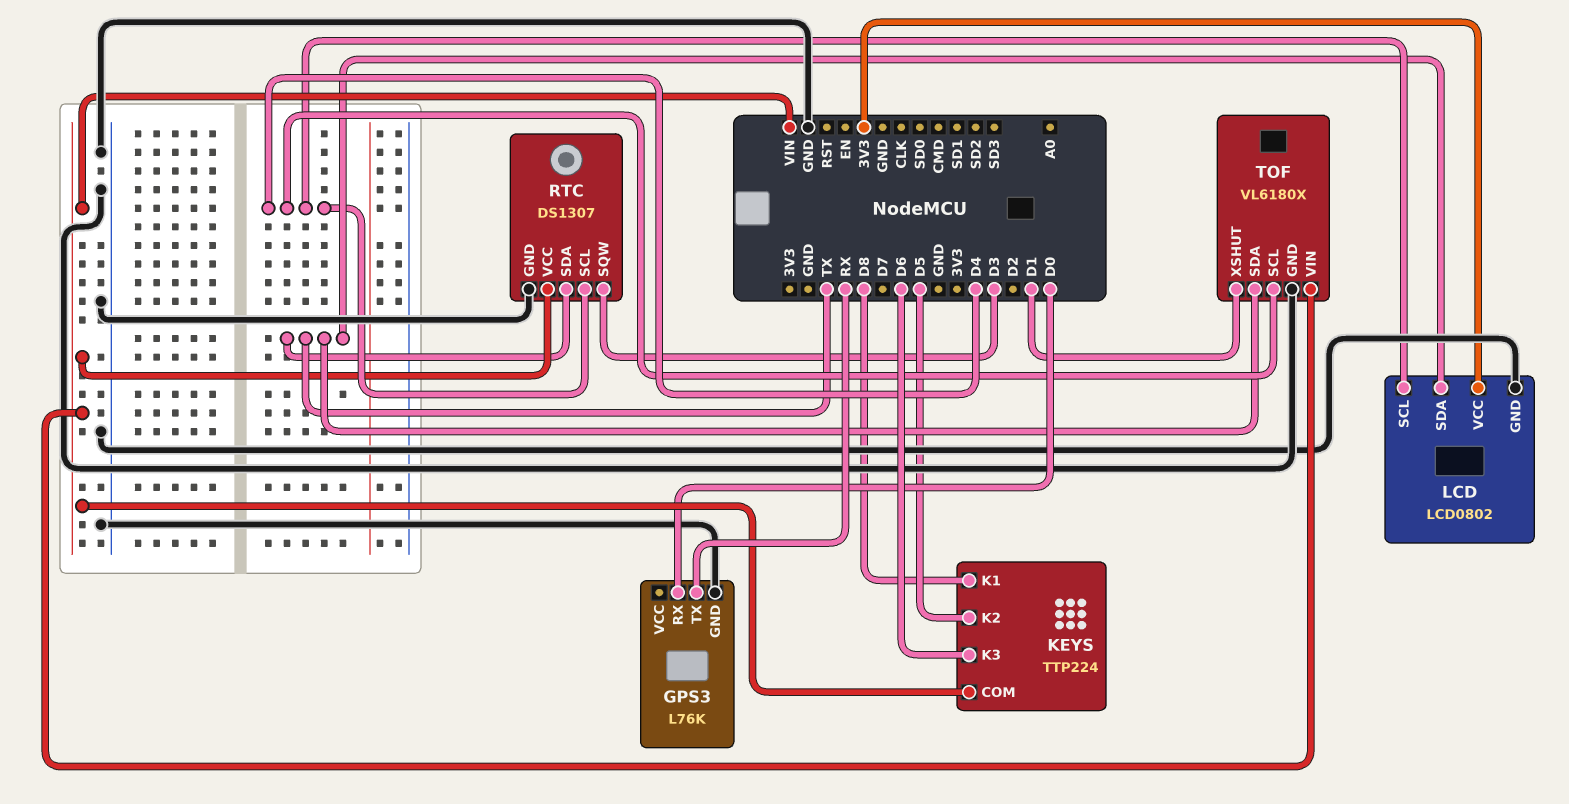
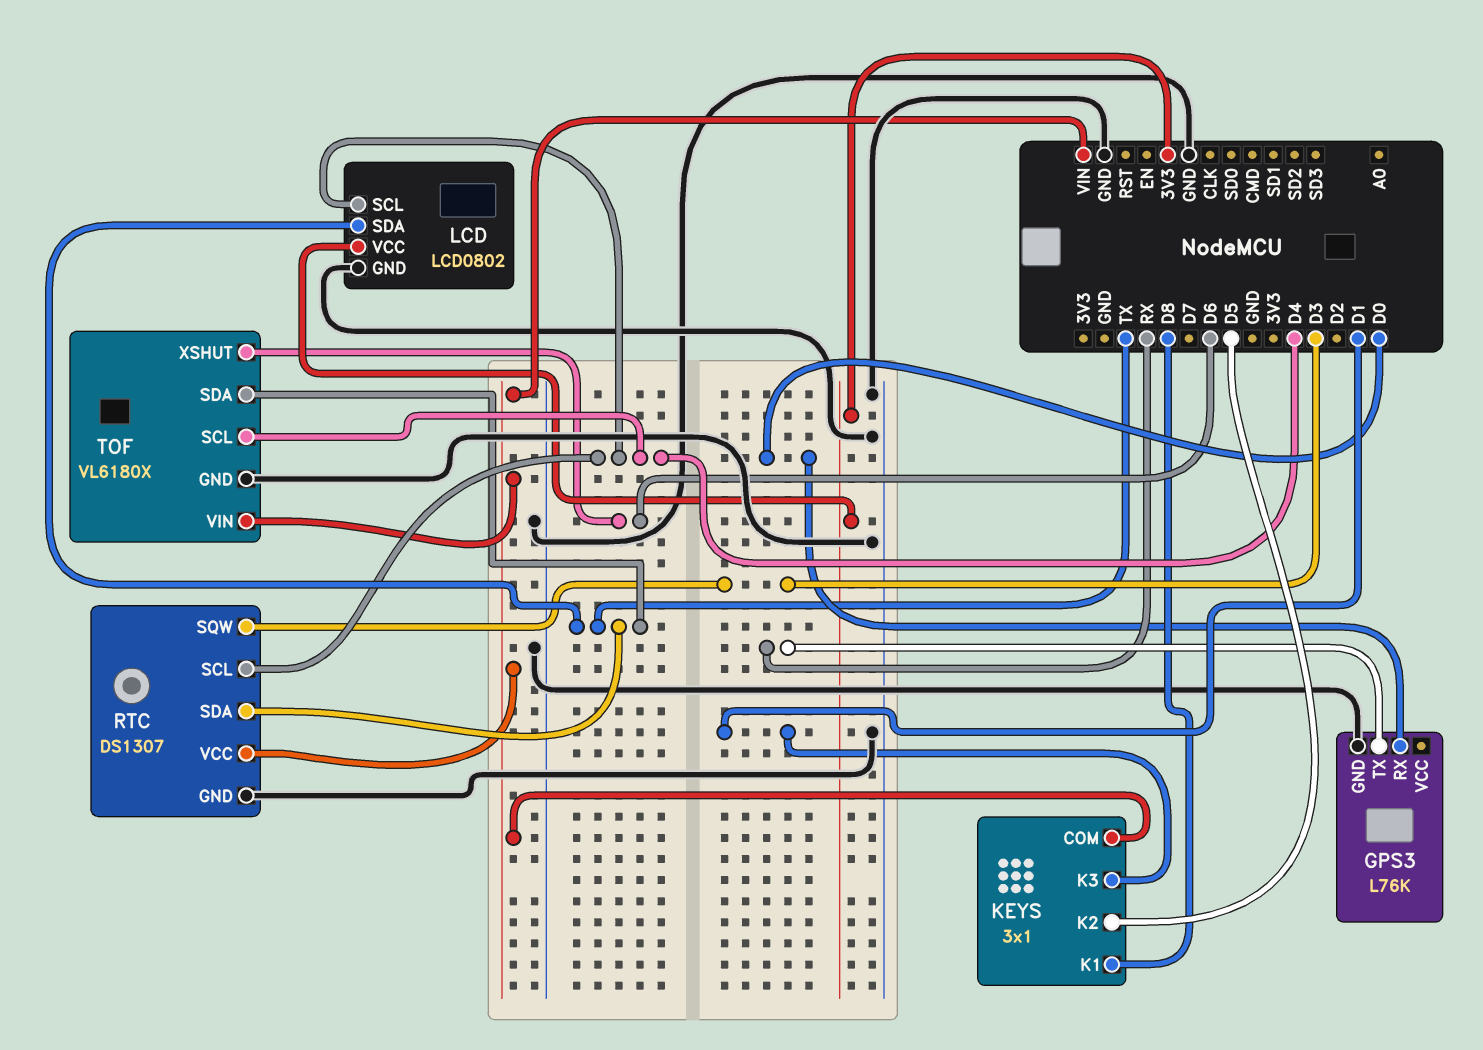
KEYS: TTP224 -> 3x1
KEYS pin K3: D6 -> D1
TOF pin XSHUT: D1 -> D6

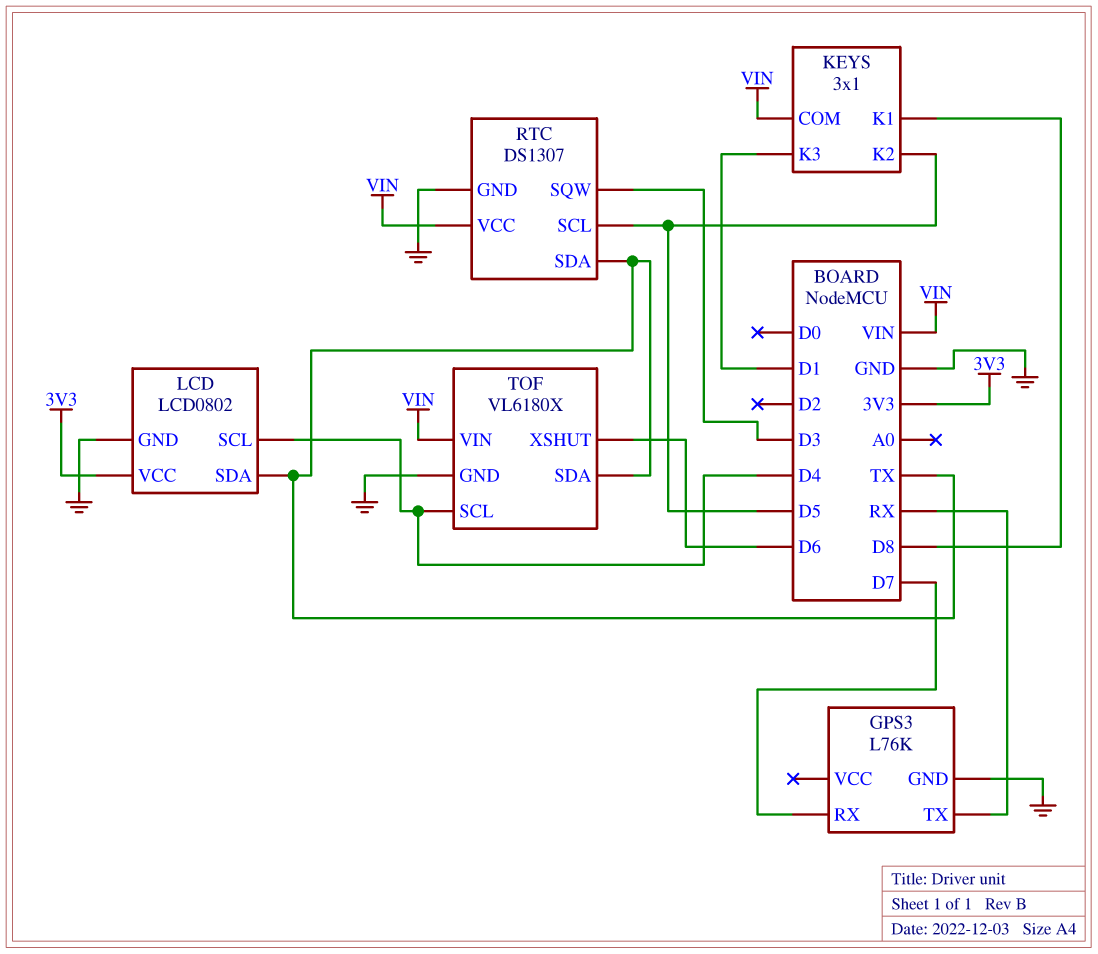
GPS3 pin RX: D0 -> D7
RTC pin SCL: D4 -> D5

